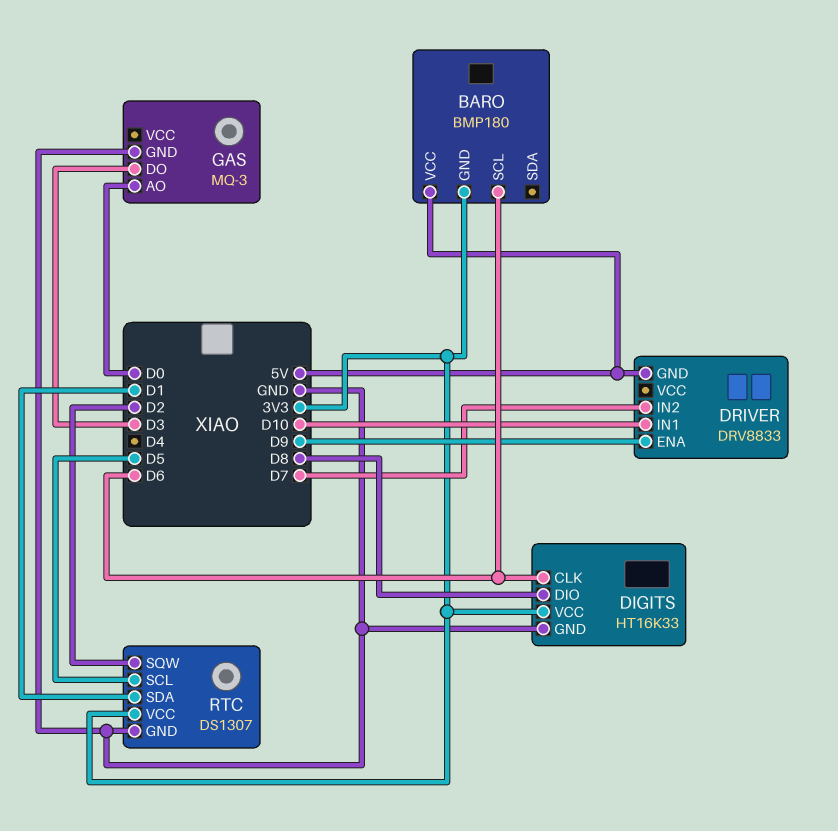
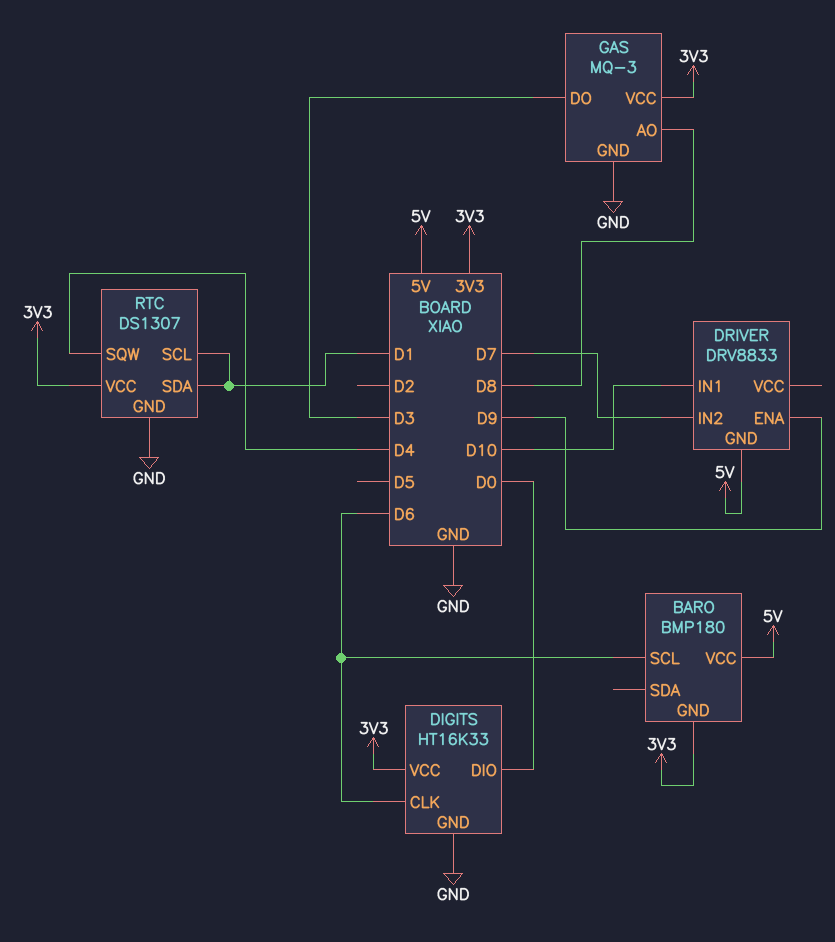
DIGITS pin DIO: D8 -> D0
GAS pin AO: D0 -> D8
GAS pin VCC: none -> 3V3
RTC pin SCL: D5 -> D1
RTC pin SQW: D2 -> D4

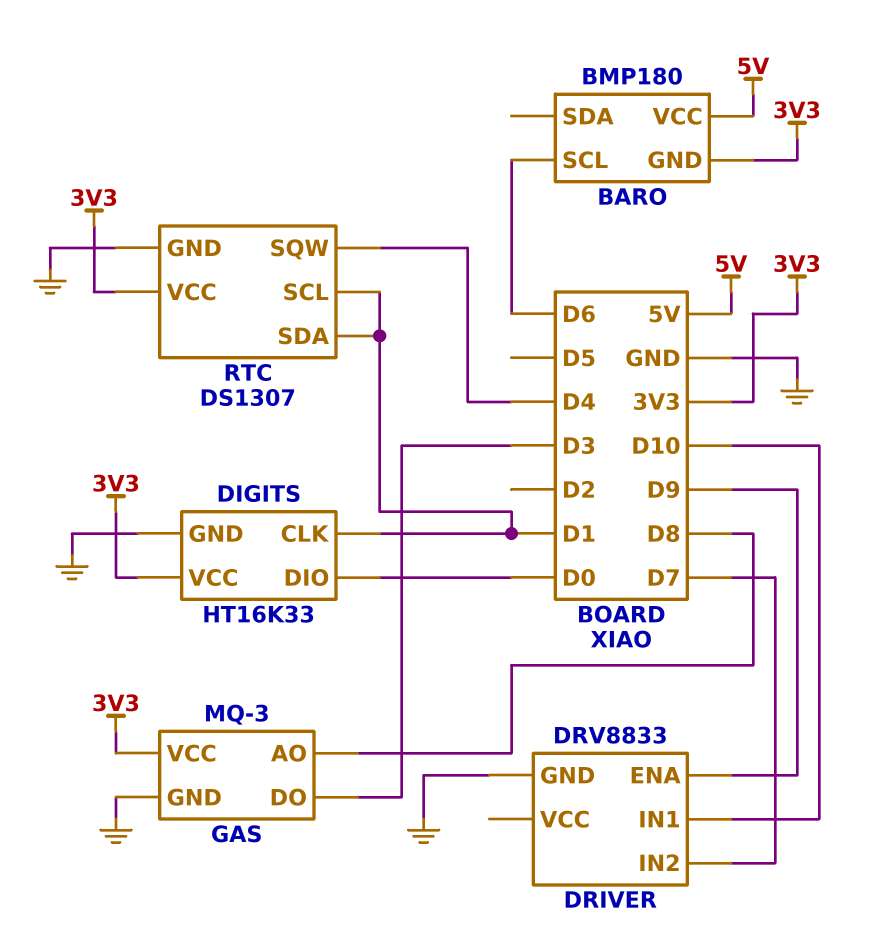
DIGITS pin CLK: D6 -> D1
DRIVER pin GND: 5V -> GND

